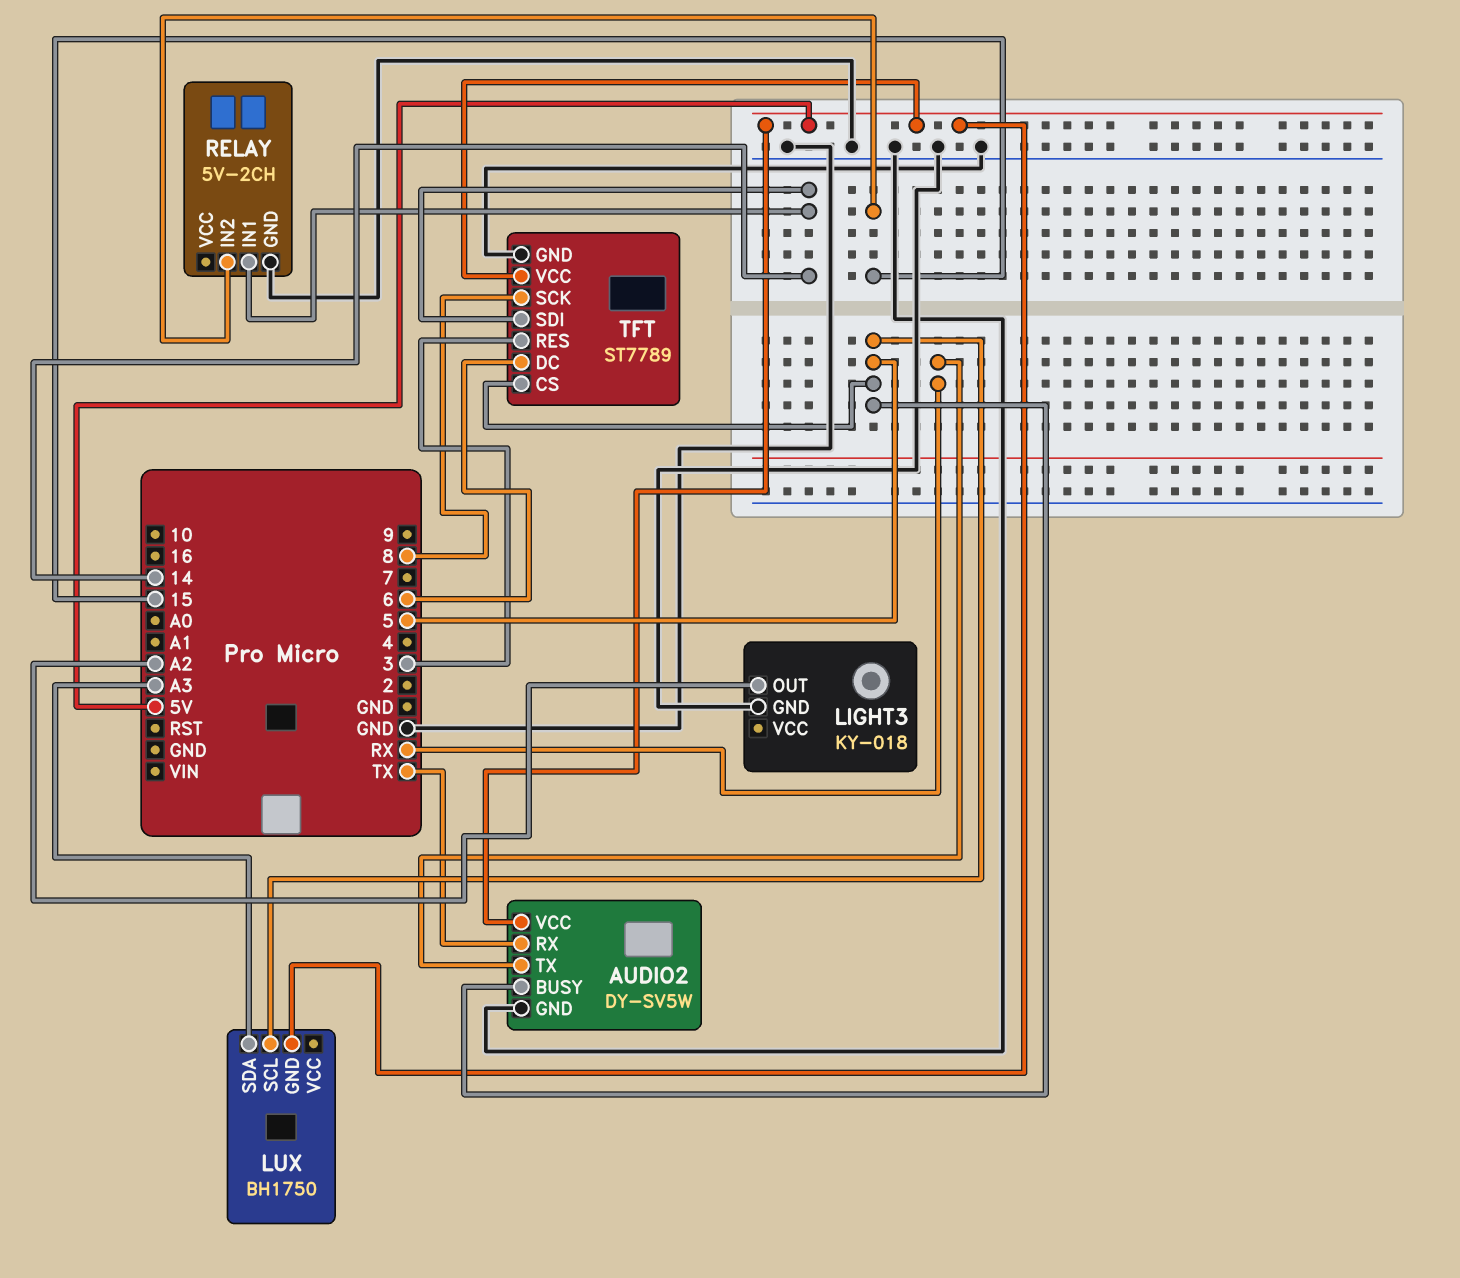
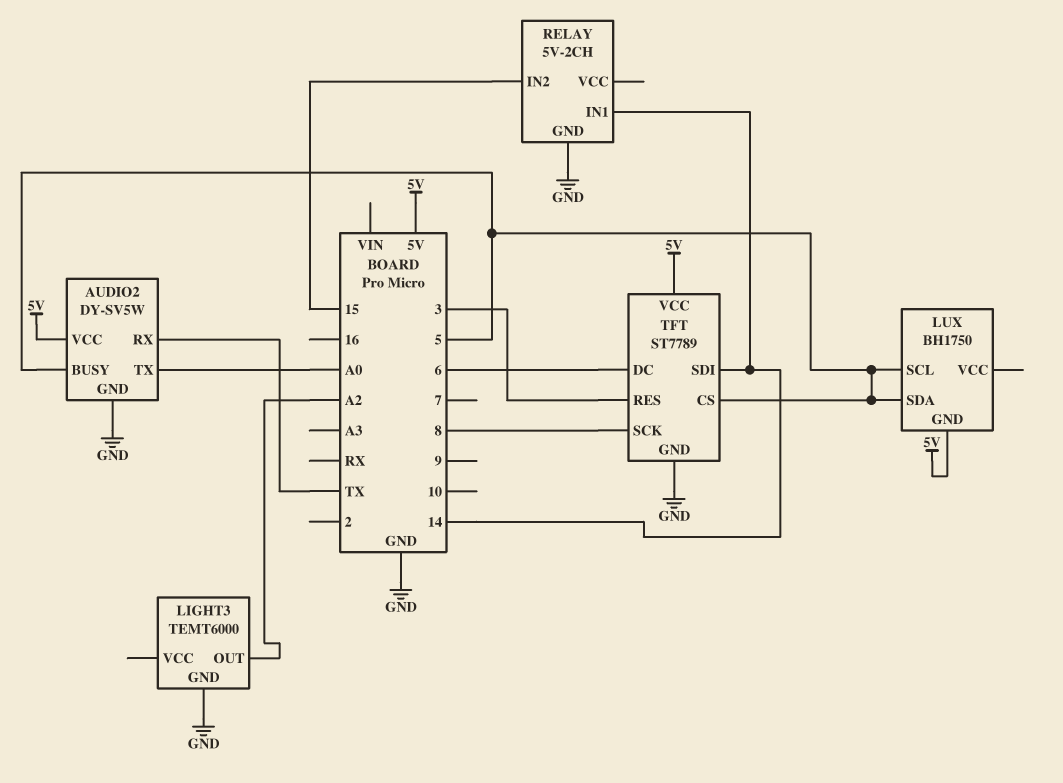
AUDIO2 pin TX: RX -> A0
LIGHT3: KY-018 -> TEMT6000
LUX pin SDA: A3 -> 5

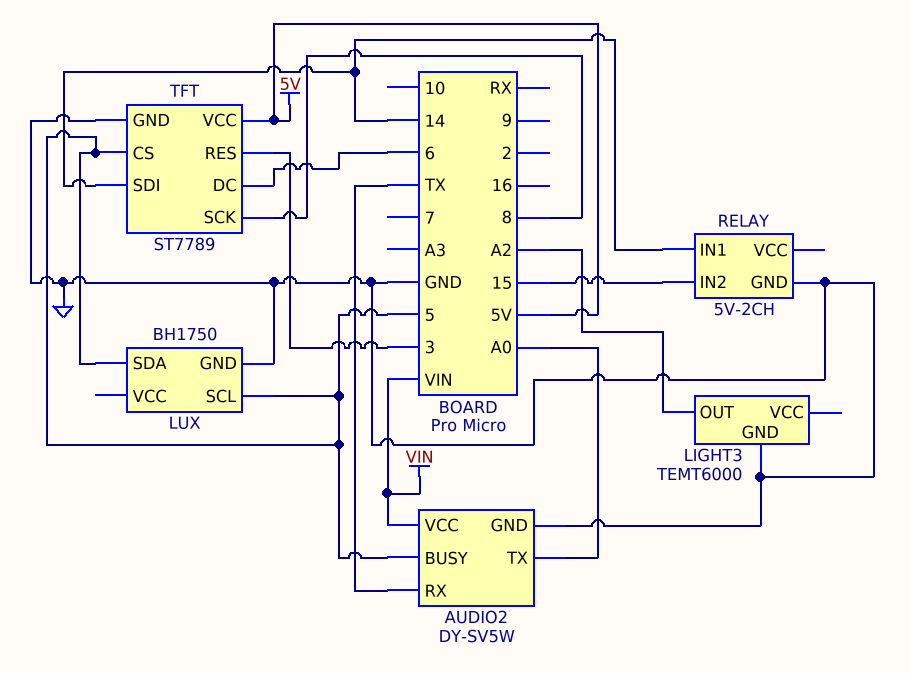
AUDIO2 pin VCC: 5V -> VIN
LUX pin GND: 5V -> GND

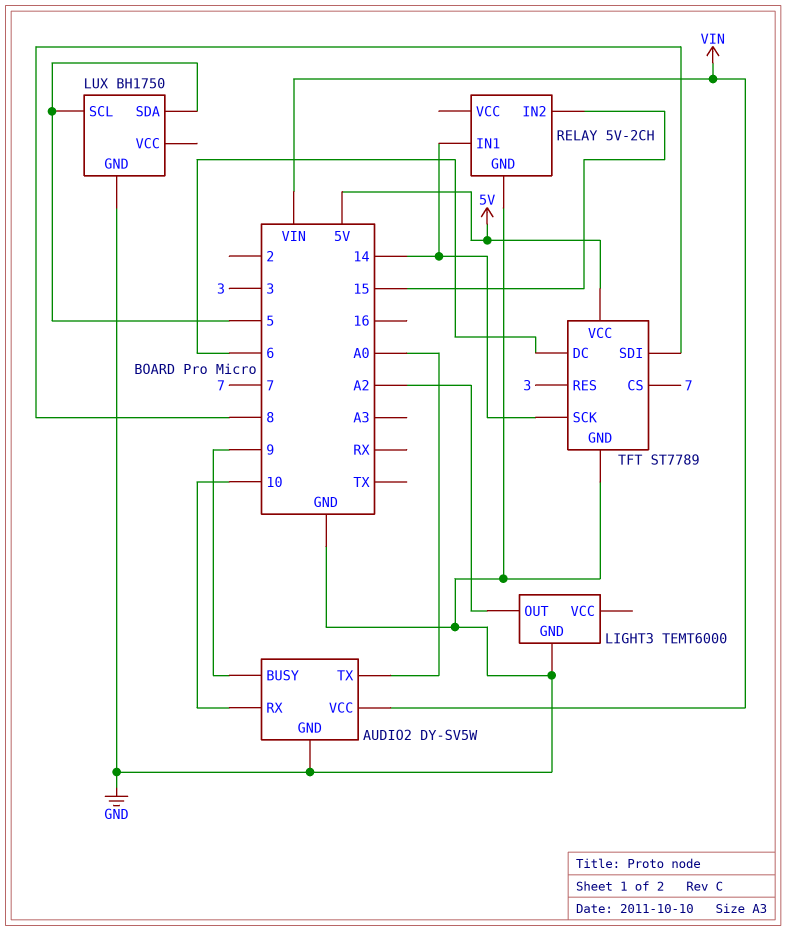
AUDIO2 pin BUSY: 5 -> 9
AUDIO2 pin RX: TX -> 10
TFT pin CS: 5 -> 7
TFT pin SCK: 8 -> 14
TFT pin SDI: 14 -> 8

